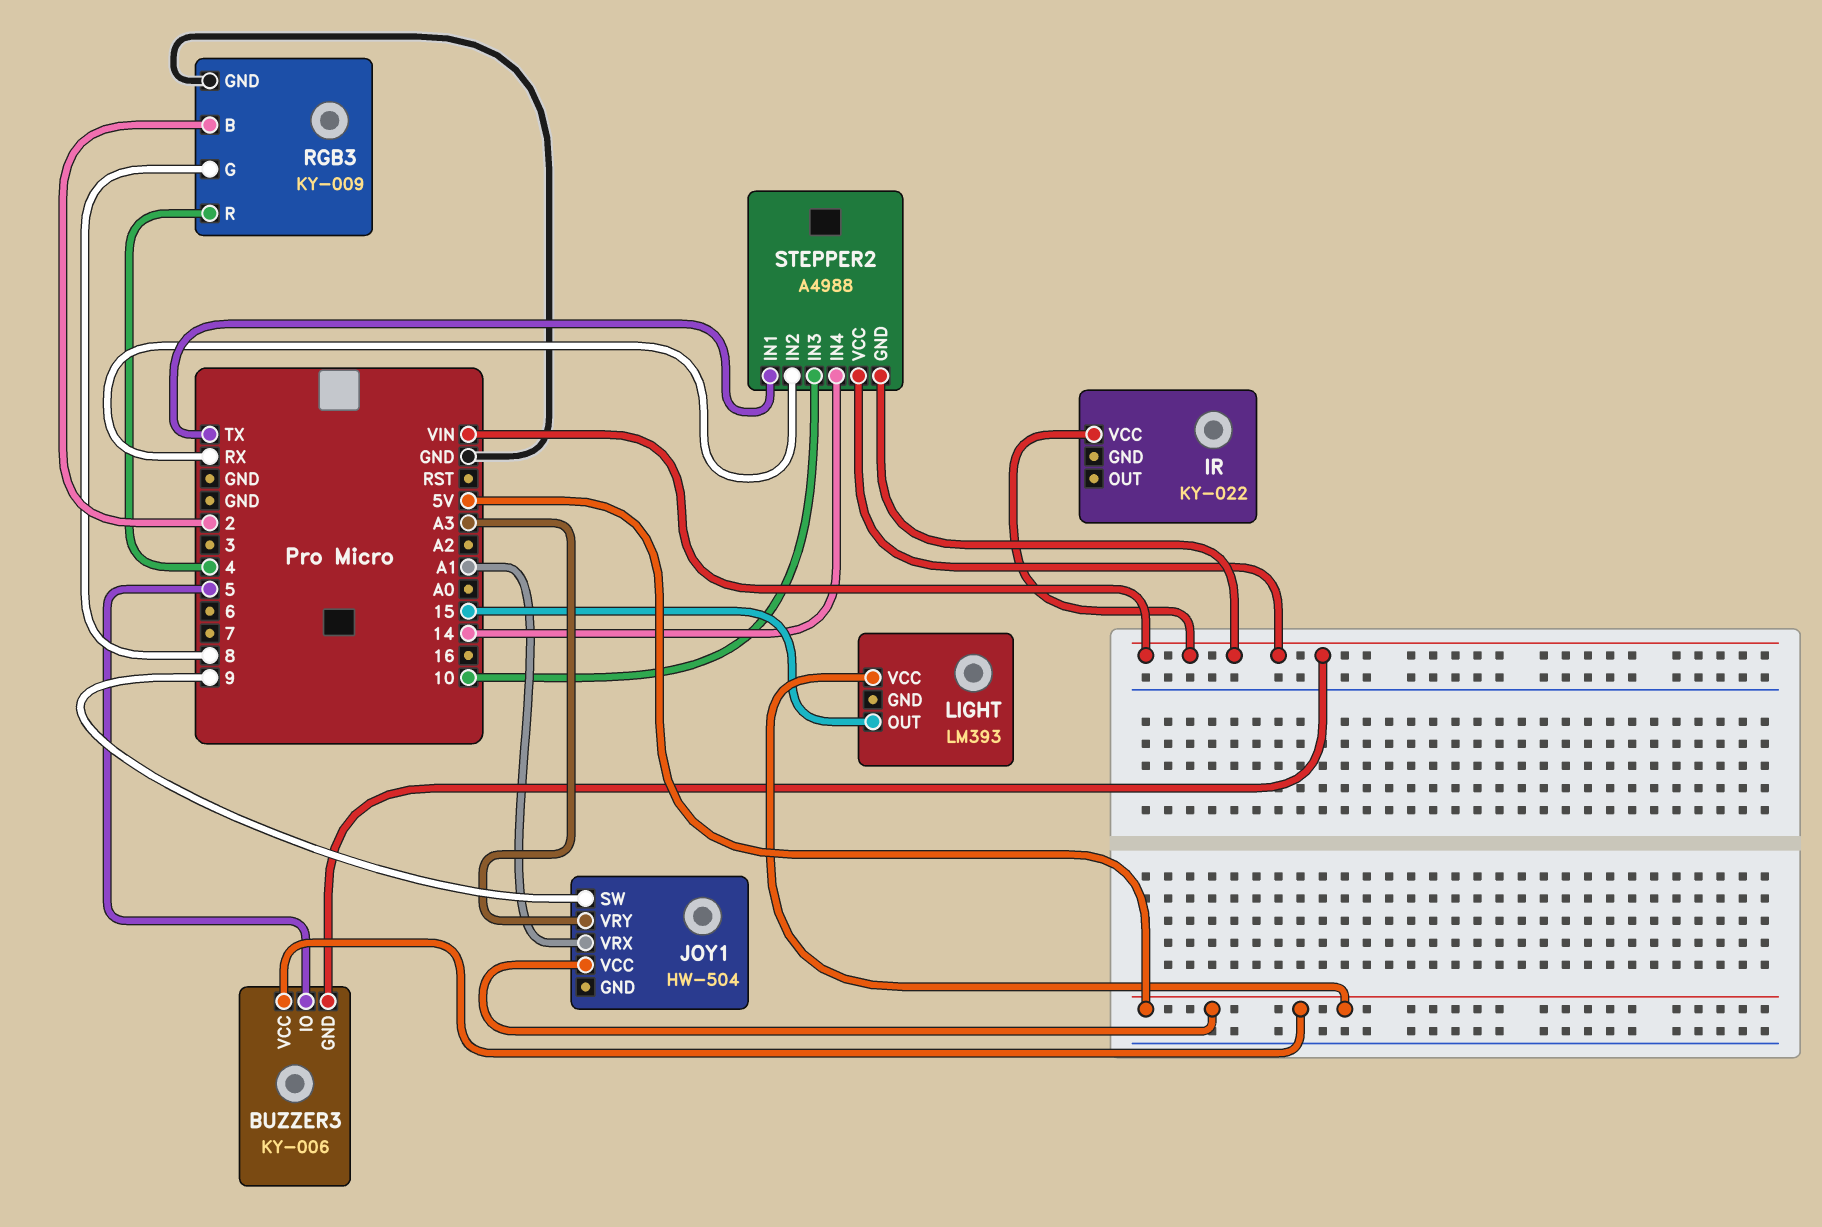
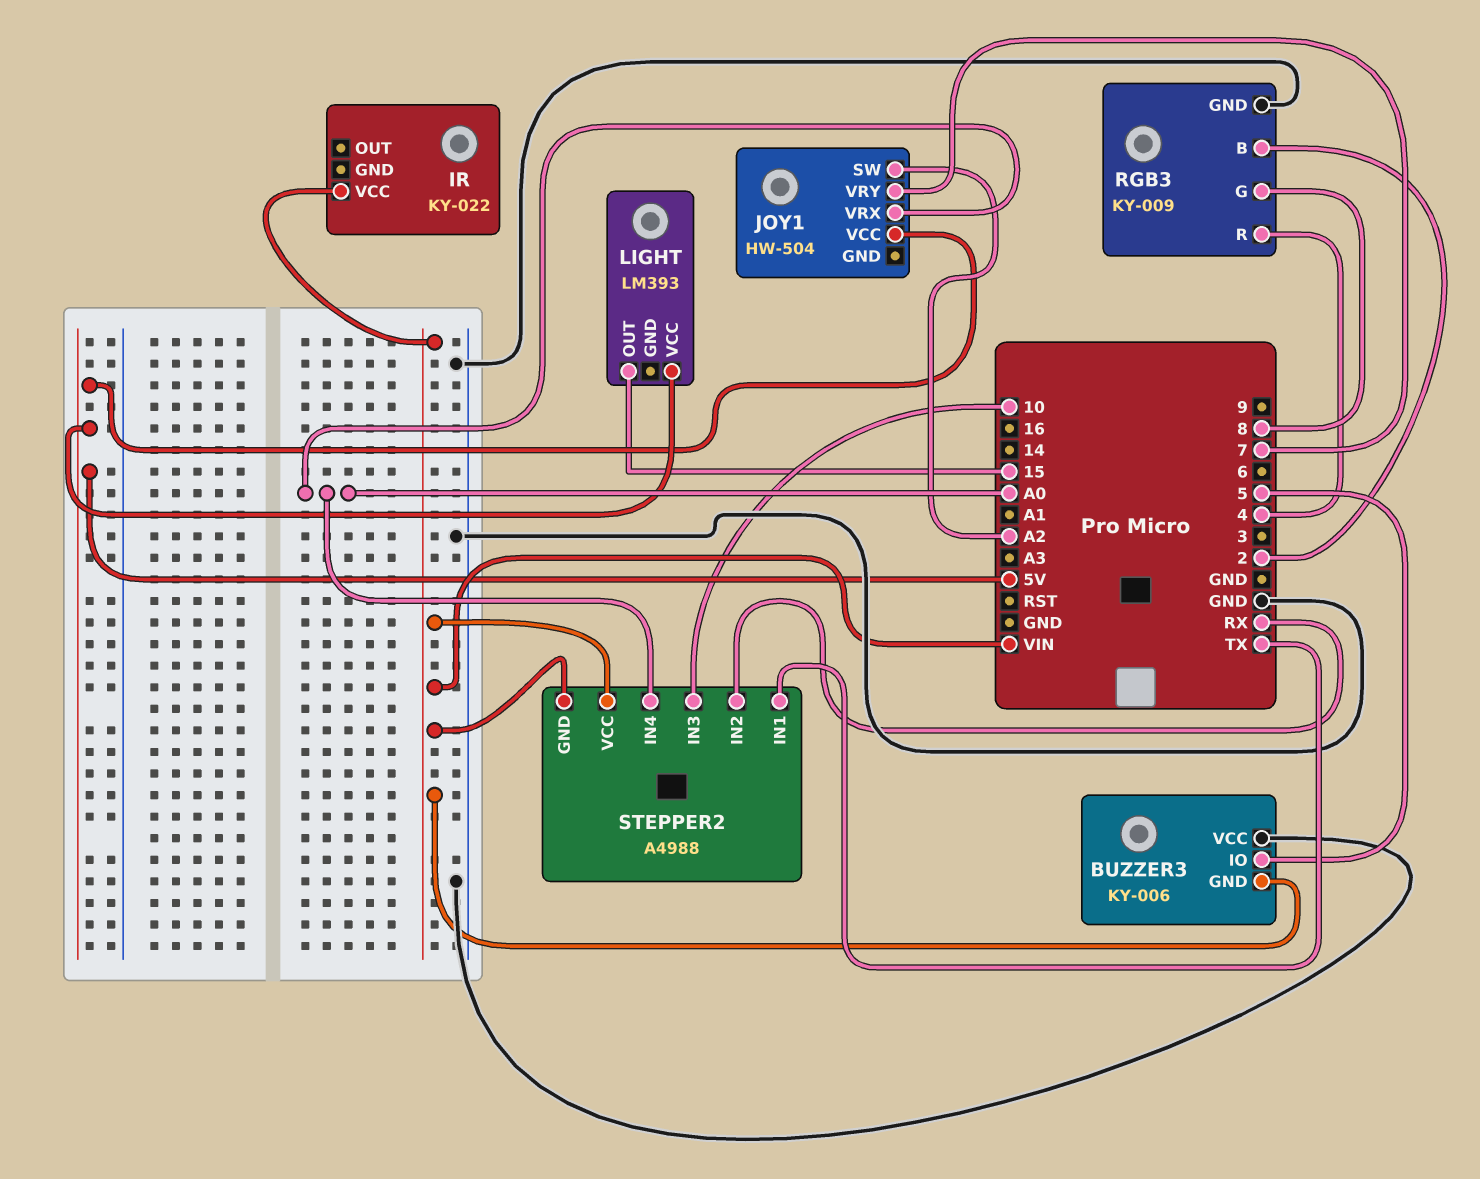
BUZZER3 pin VCC: 5V -> GND
JOY1 pin SW: 9 -> A2
JOY1 pin VRX: A1 -> A0
JOY1 pin VRY: A3 -> 7
STEPPER2 pin IN4: 14 -> A0

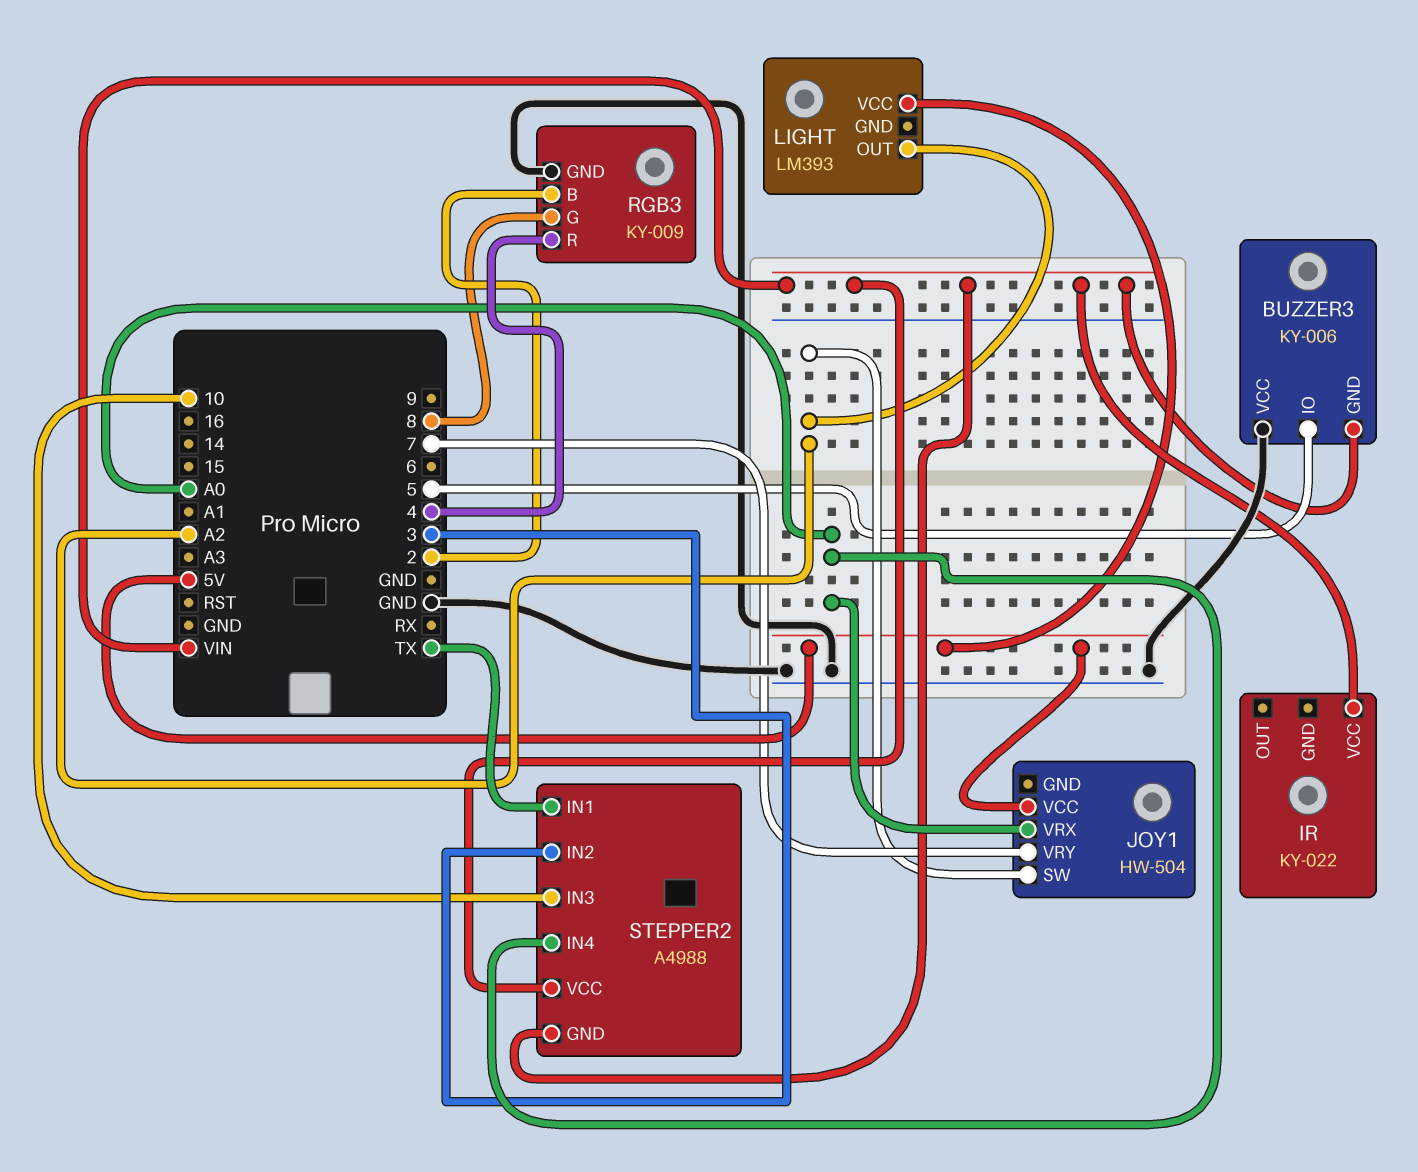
LIGHT pin OUT: 15 -> A2
STEPPER2 pin IN2: RX -> 3

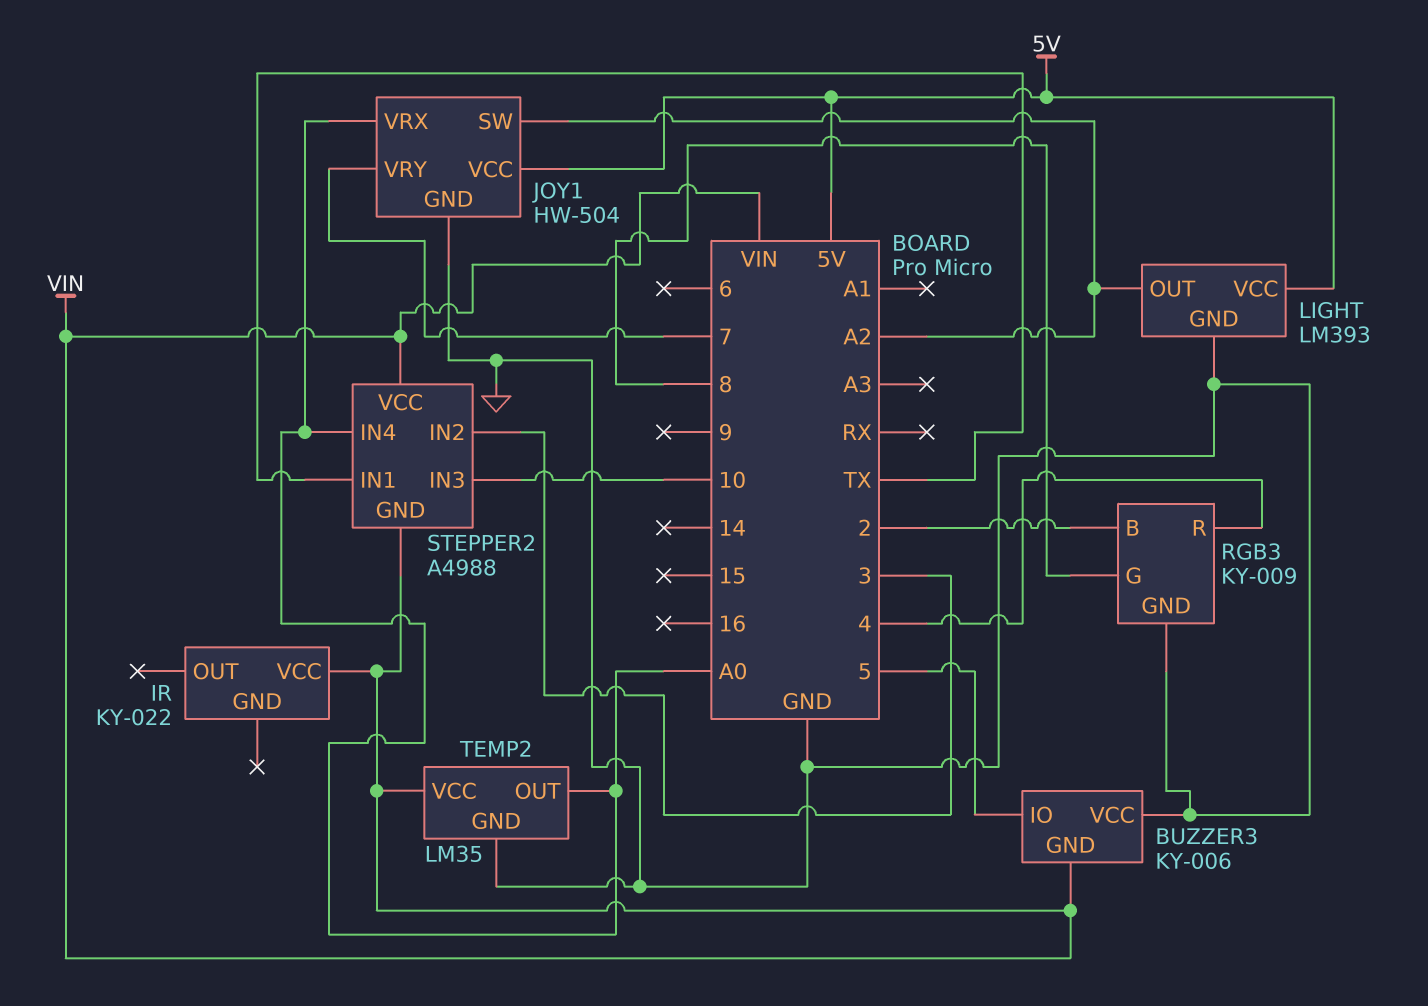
JOY1 pin GND: none -> GND
LIGHT pin GND: none -> GND
TEMP2: none -> LM35
TEMP2 pin GND: none -> GND
TEMP2 pin OUT: none -> A0
TEMP2 pin VCC: none -> VIN

